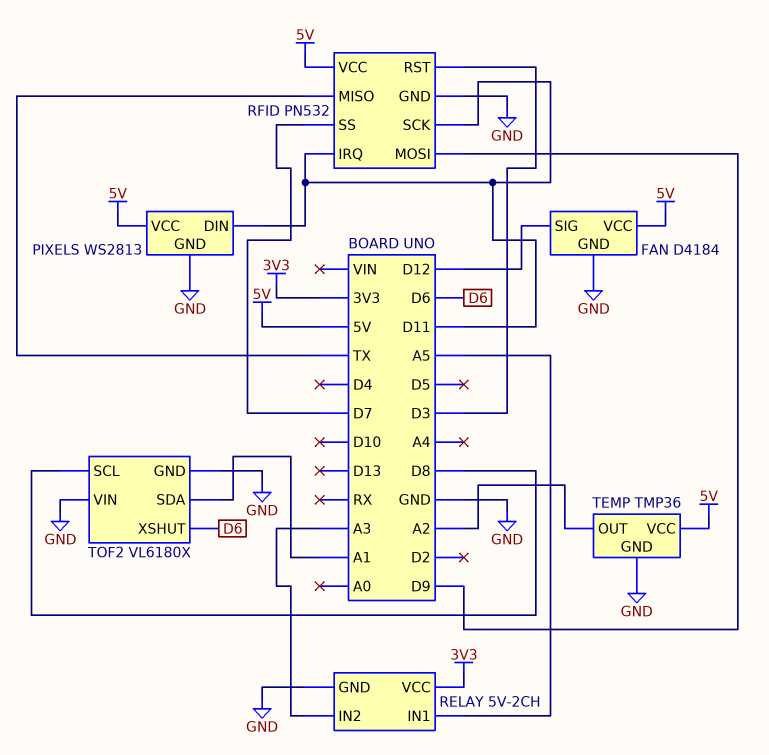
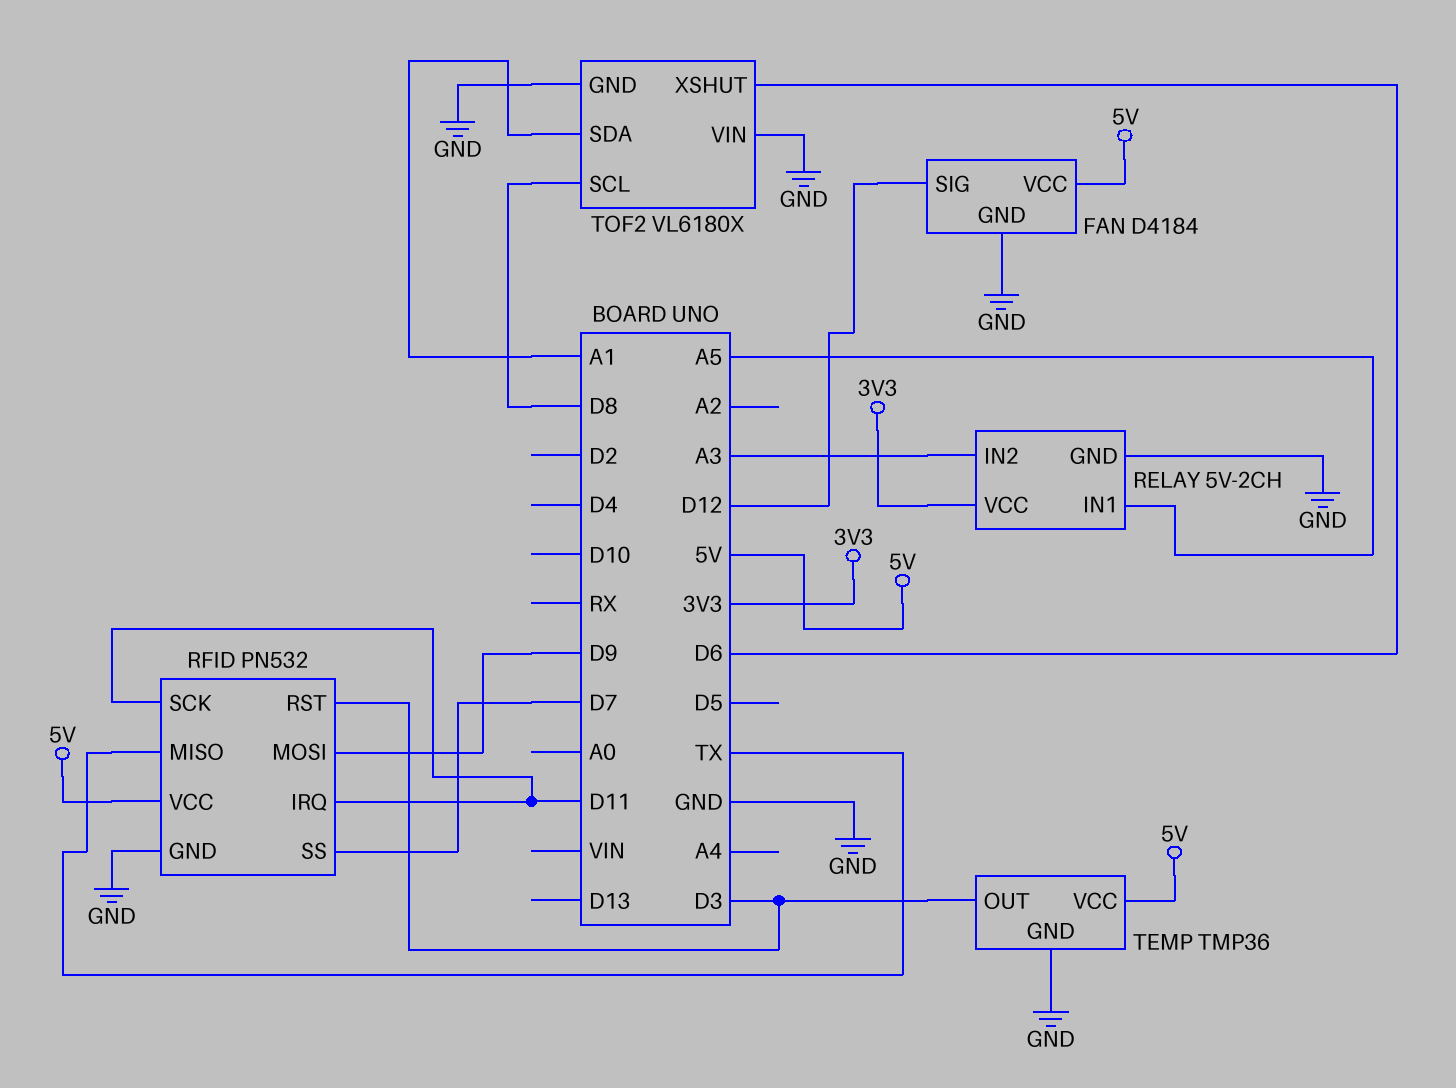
PIXELS: WS2813 -> none
PIXELS pin DIN: D11 -> none
PIXELS pin GND: GND -> none
PIXELS pin VCC: 5V -> none
TEMP pin OUT: A2 -> D3

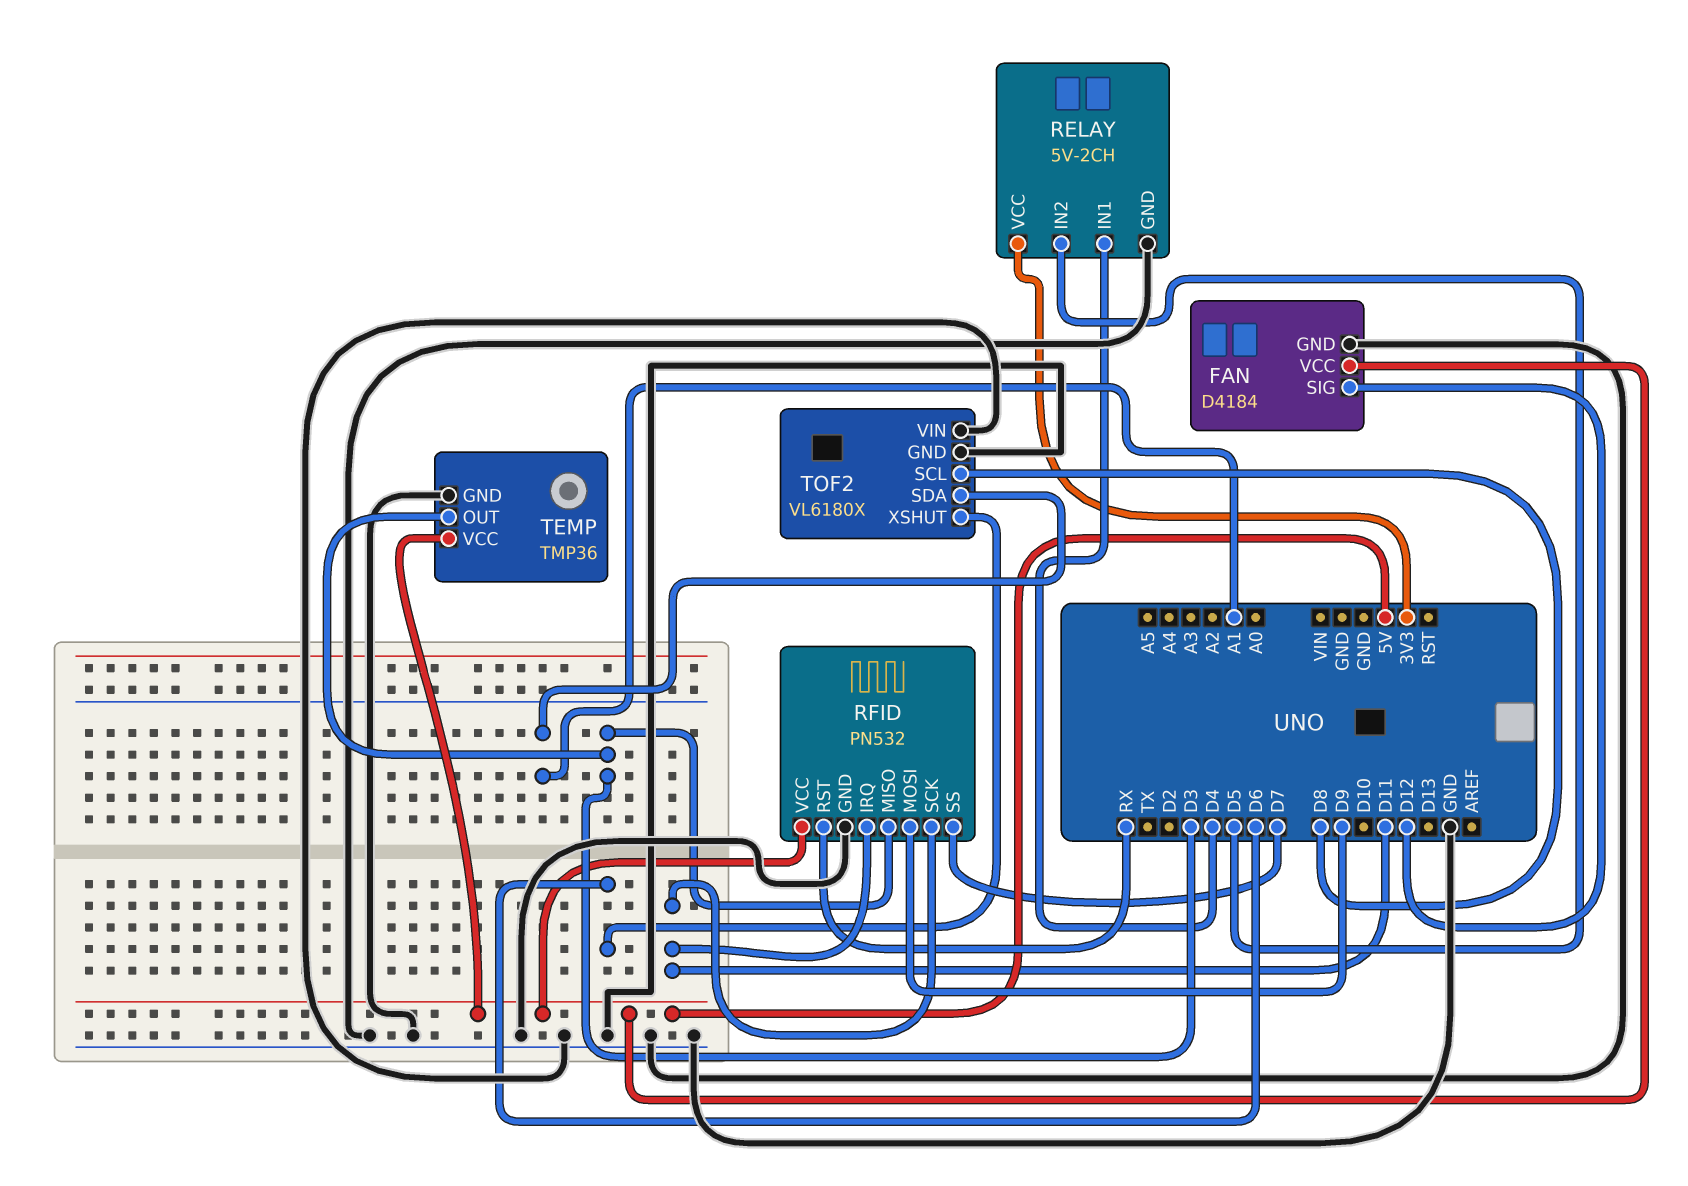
RELAY pin IN1: A5 -> D4
RELAY pin IN2: A3 -> D5
RFID pin MISO: TX -> D3
RFID pin RST: D3 -> RX

